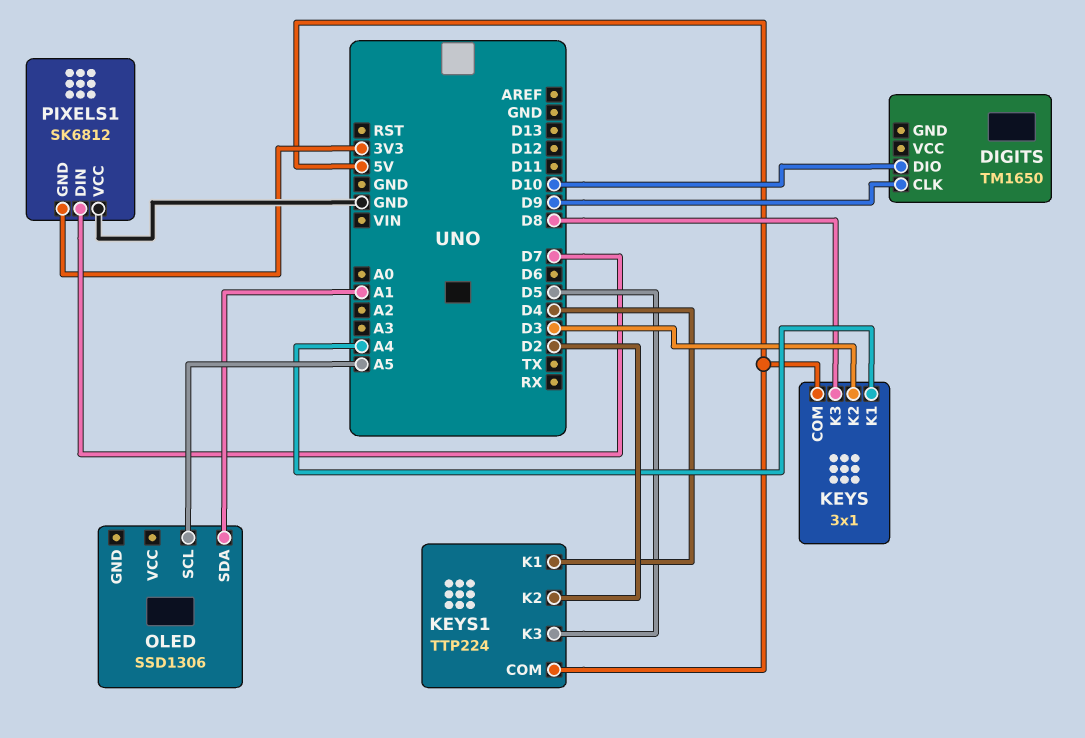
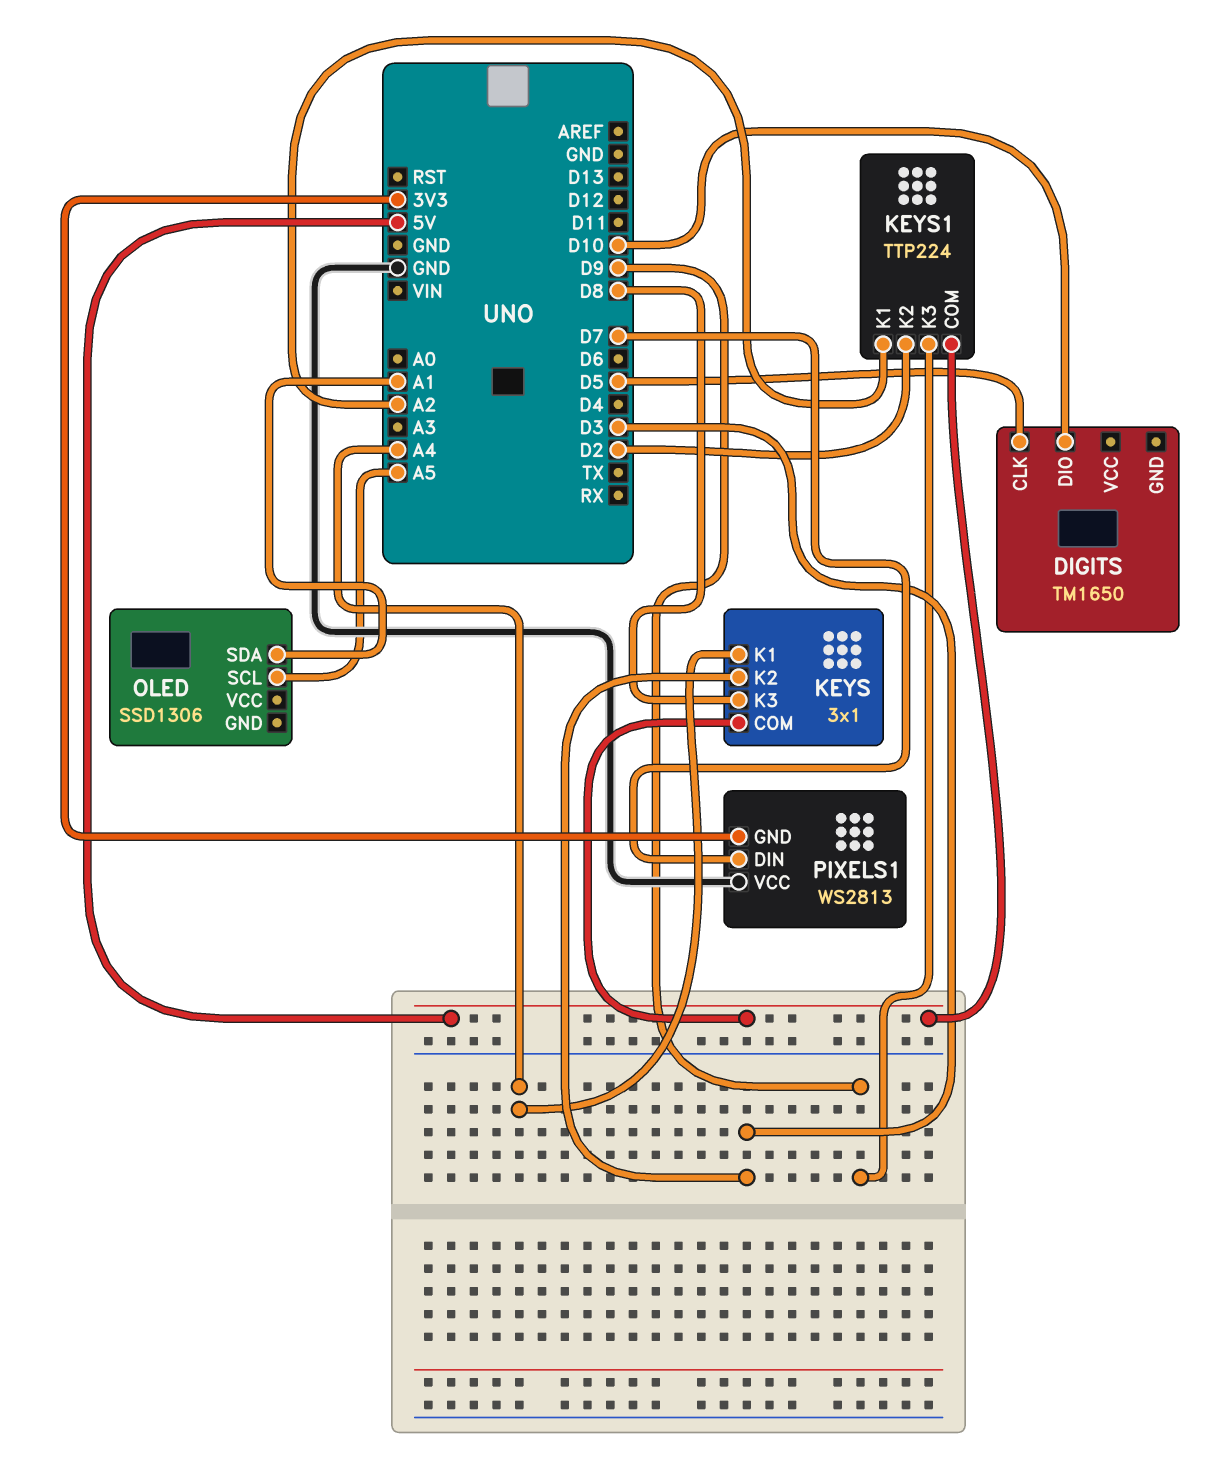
DIGITS pin CLK: D9 -> D5
KEYS1 pin K1: D4 -> A2
KEYS1 pin K3: D5 -> D9
PIXELS1: SK6812 -> WS2813

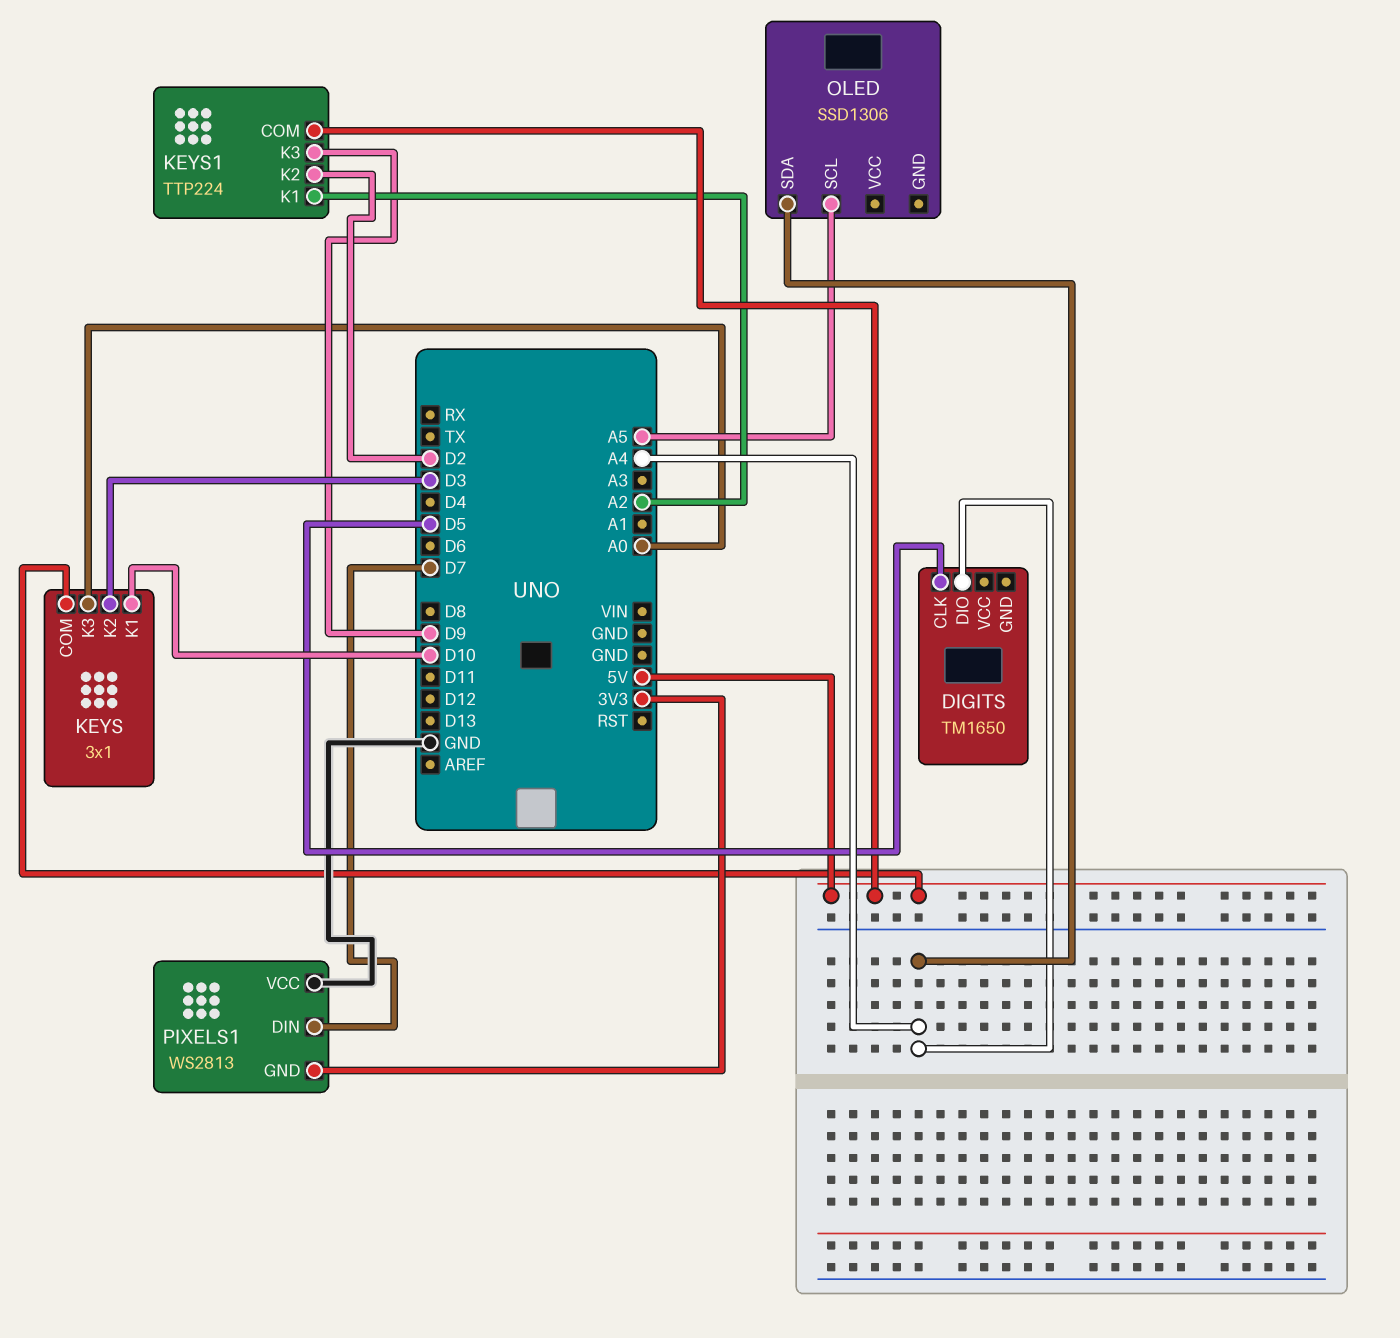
DIGITS pin DIO: D10 -> A4
KEYS pin K1: A4 -> D10
KEYS pin K3: D8 -> A0
OLED pin SDA: A1 -> A4

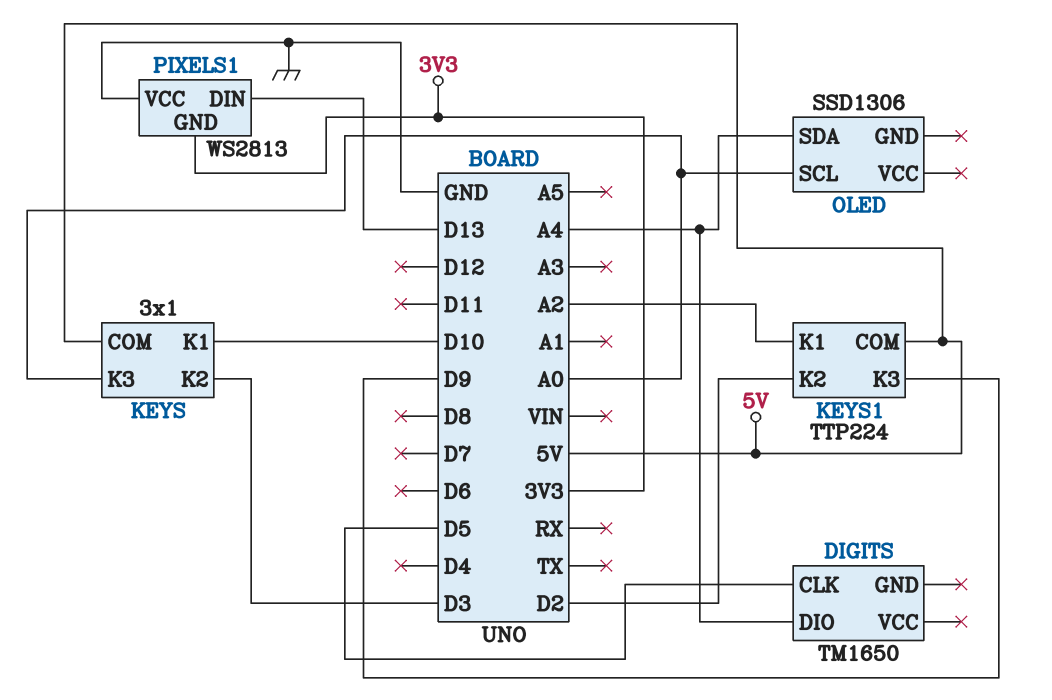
OLED pin SCL: A5 -> A0
PIXELS1 pin DIN: D7 -> D13

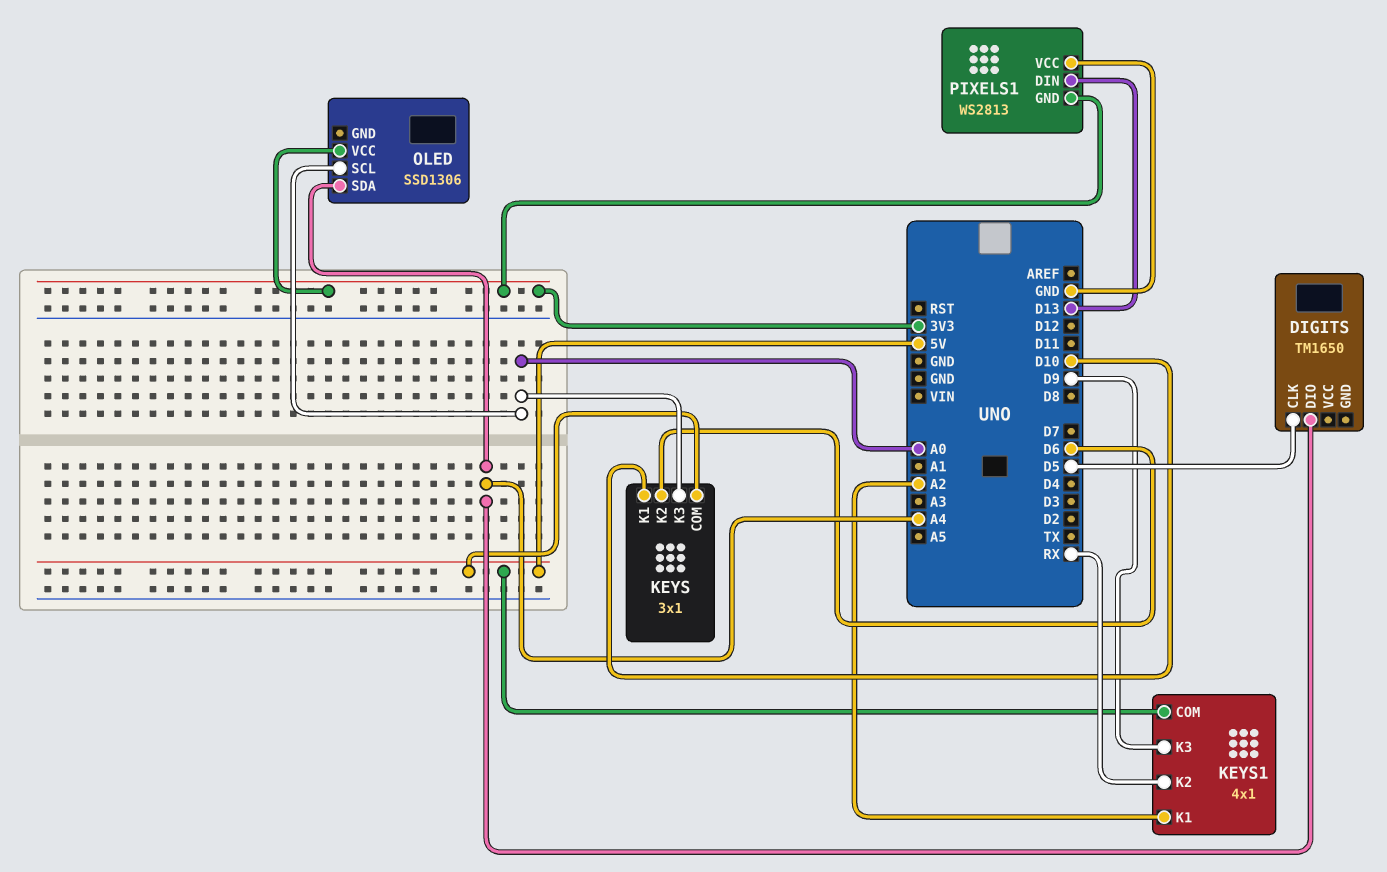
KEYS pin K2: D3 -> D6
KEYS1: TTP224 -> 4x1
KEYS1 pin K2: D2 -> RX
OLED pin VCC: none -> 3V3

